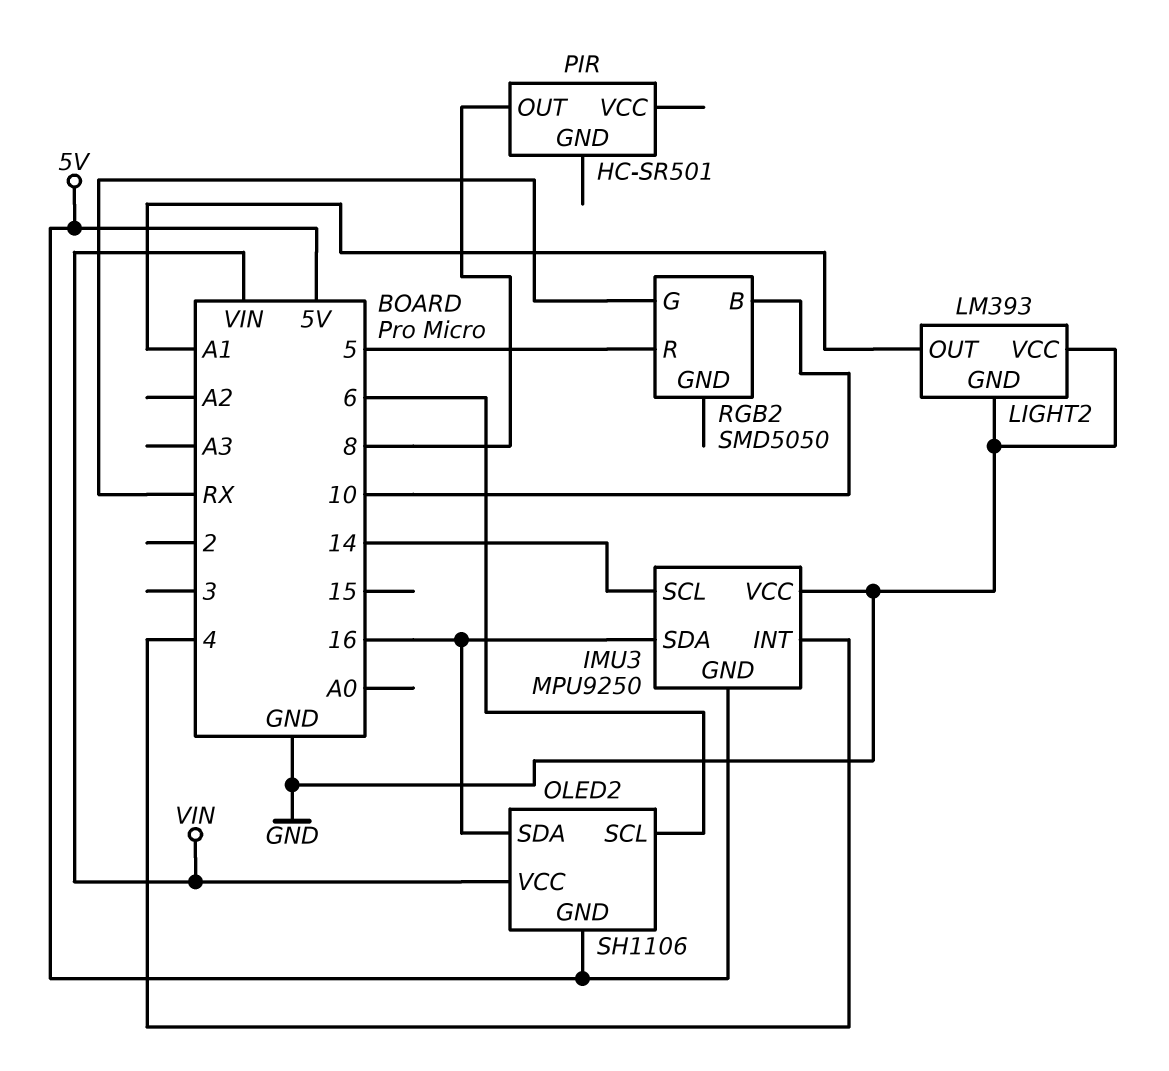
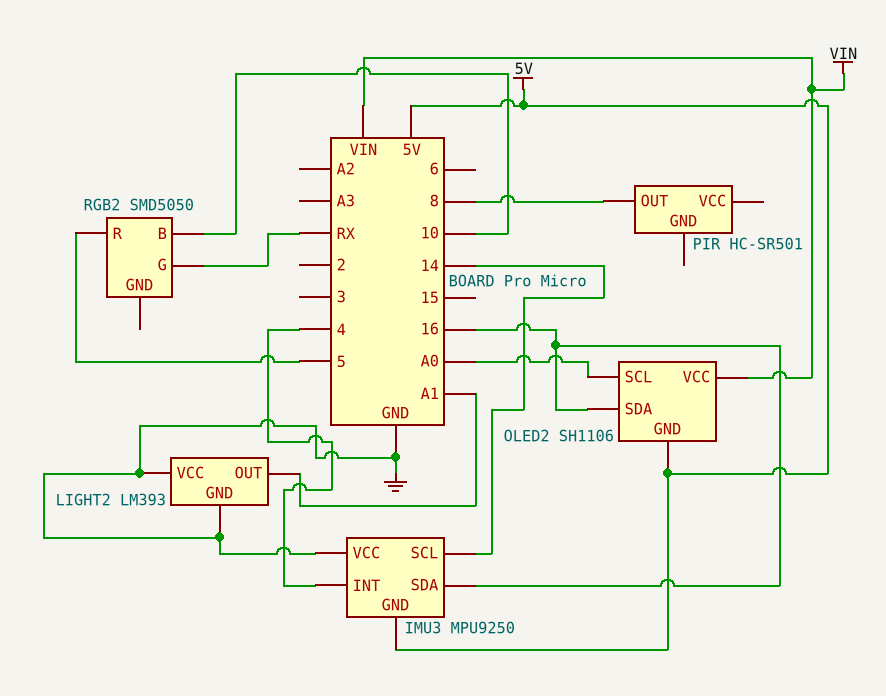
OLED2 pin SCL: 6 -> A0

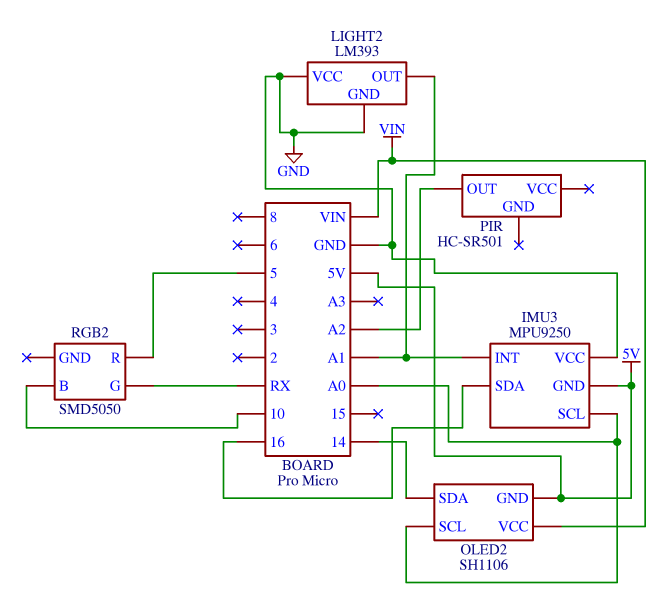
IMU3 pin INT: 4 -> A1
IMU3 pin SCL: 14 -> A0
OLED2 pin SDA: 16 -> 14
PIR pin OUT: 8 -> A2

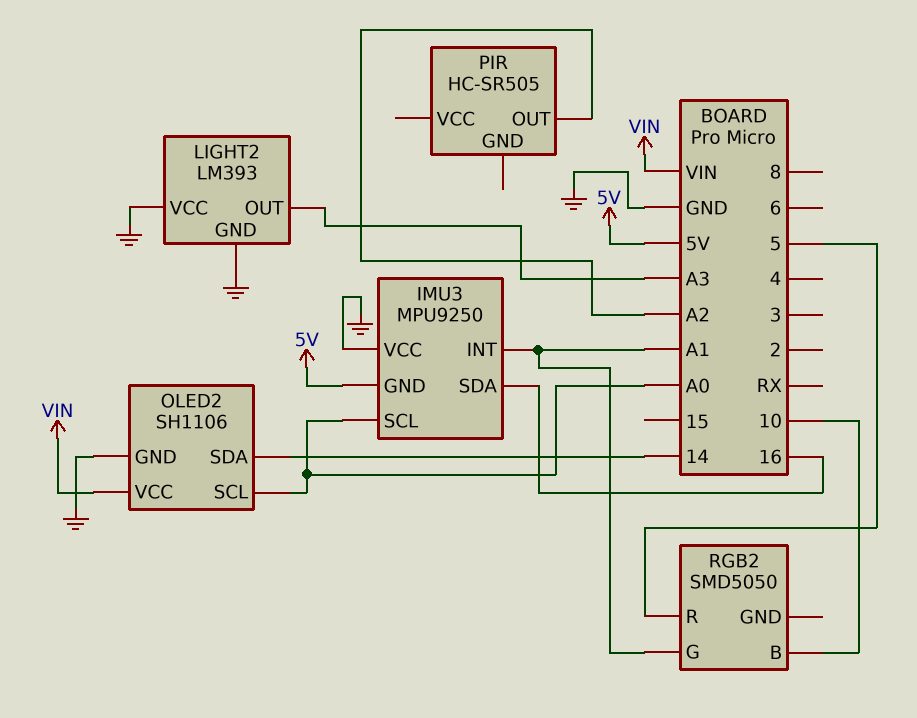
LIGHT2 pin OUT: A1 -> A3
OLED2 pin GND: 5V -> GND
PIR: HC-SR501 -> HC-SR505
RGB2 pin G: RX -> A1

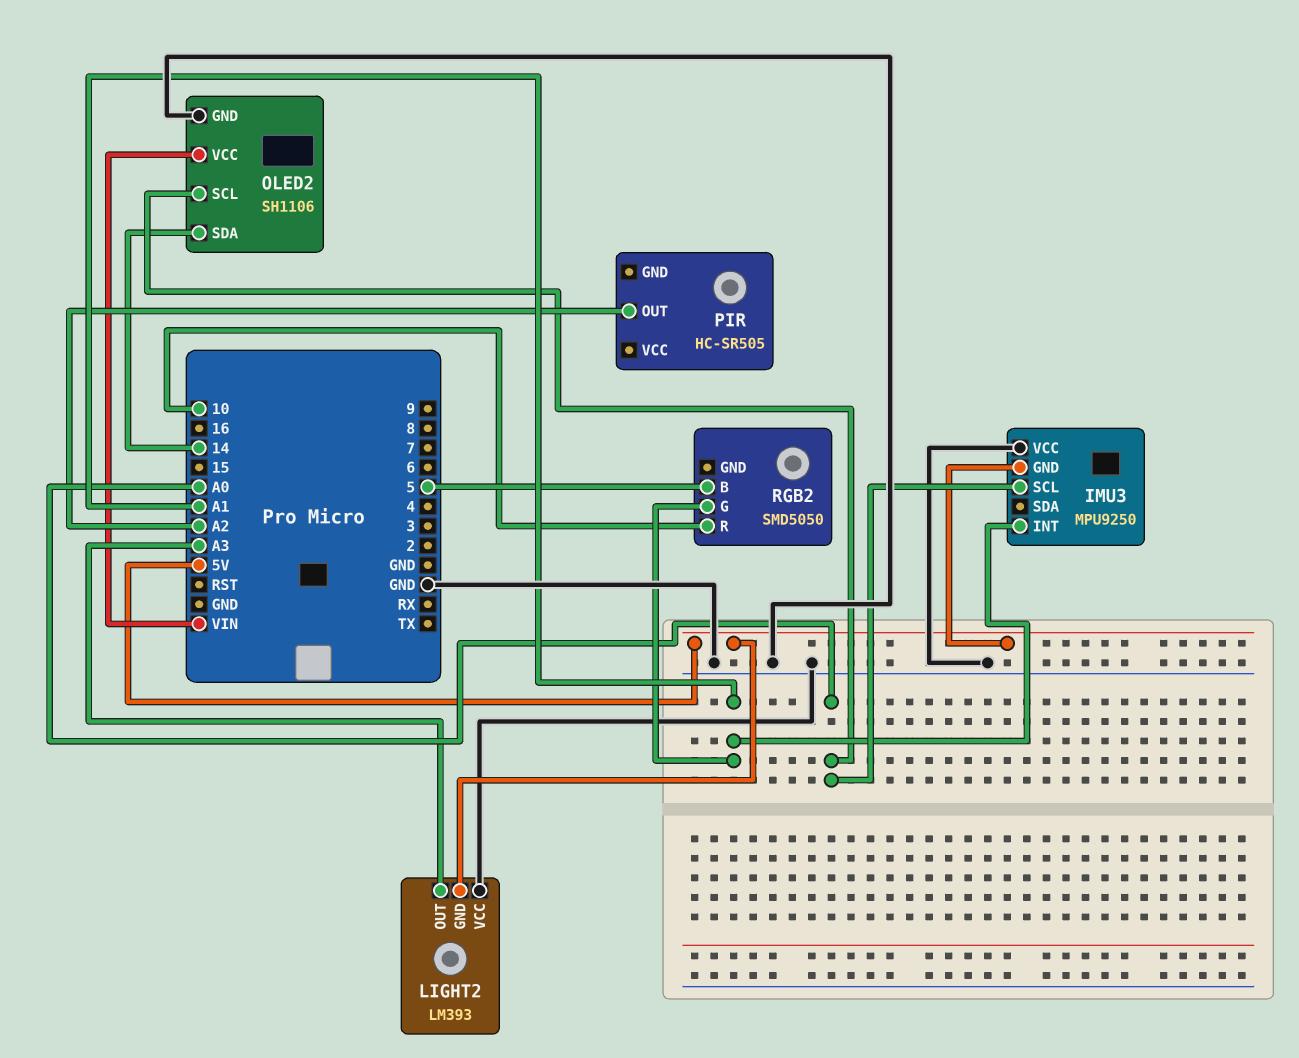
IMU3 pin SDA: 16 -> none
LIGHT2 pin GND: GND -> 5V
RGB2 pin B: 10 -> 5
RGB2 pin R: 5 -> 10

